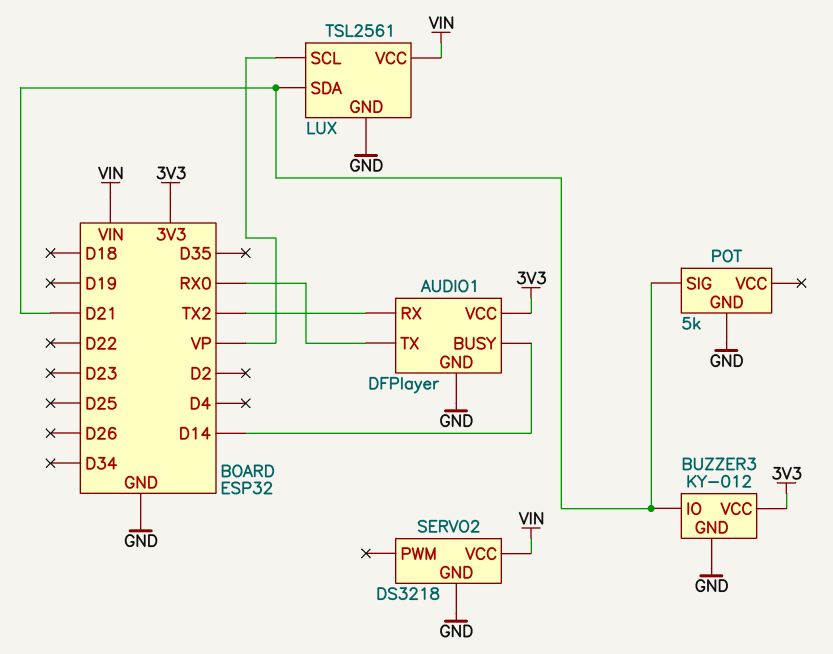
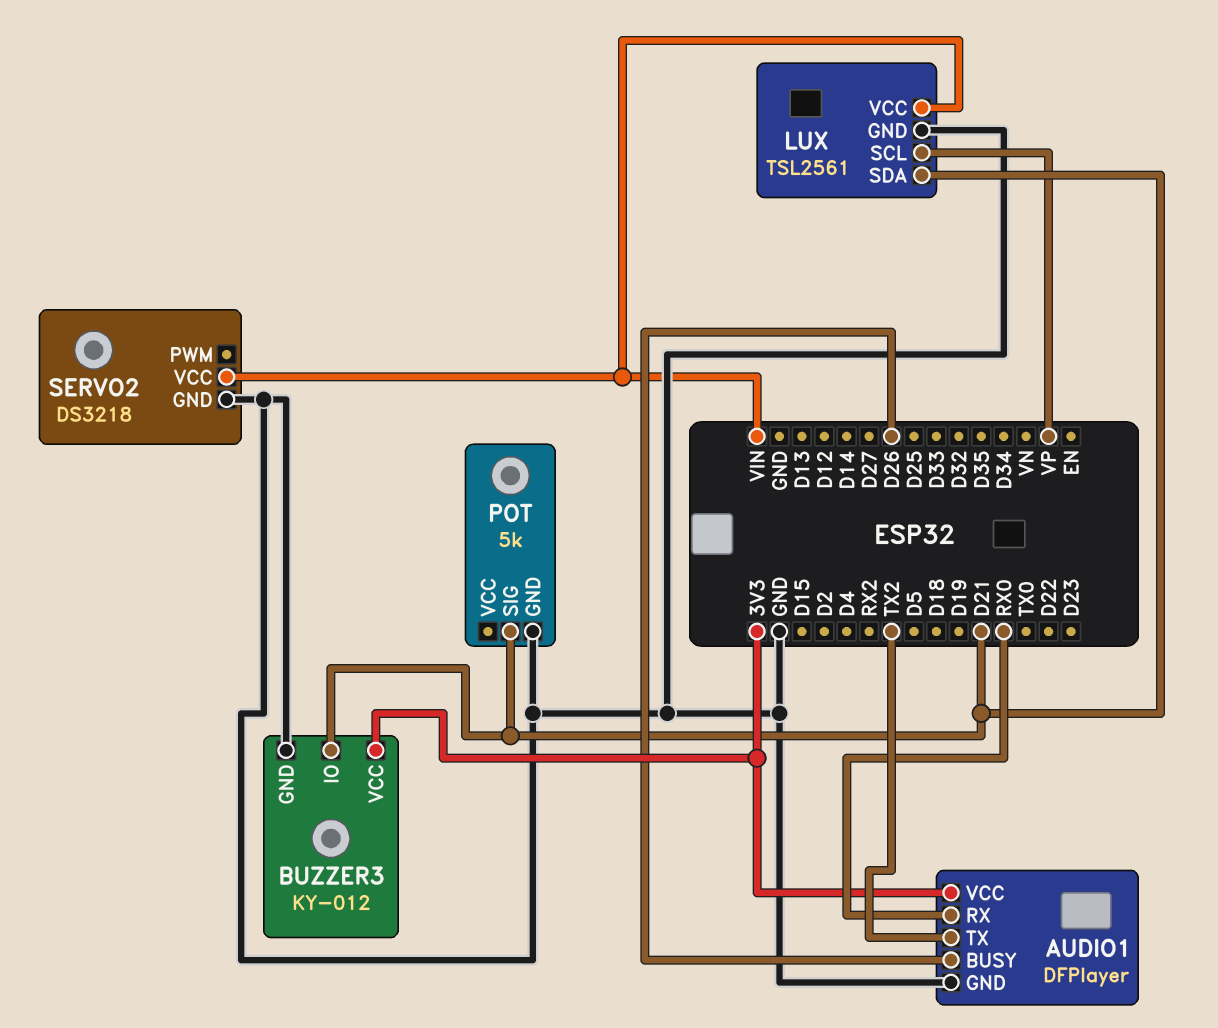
AUDIO1 pin BUSY: D14 -> D26
AUDIO1 pin RX: TX2 -> RX0
AUDIO1 pin TX: RX0 -> TX2

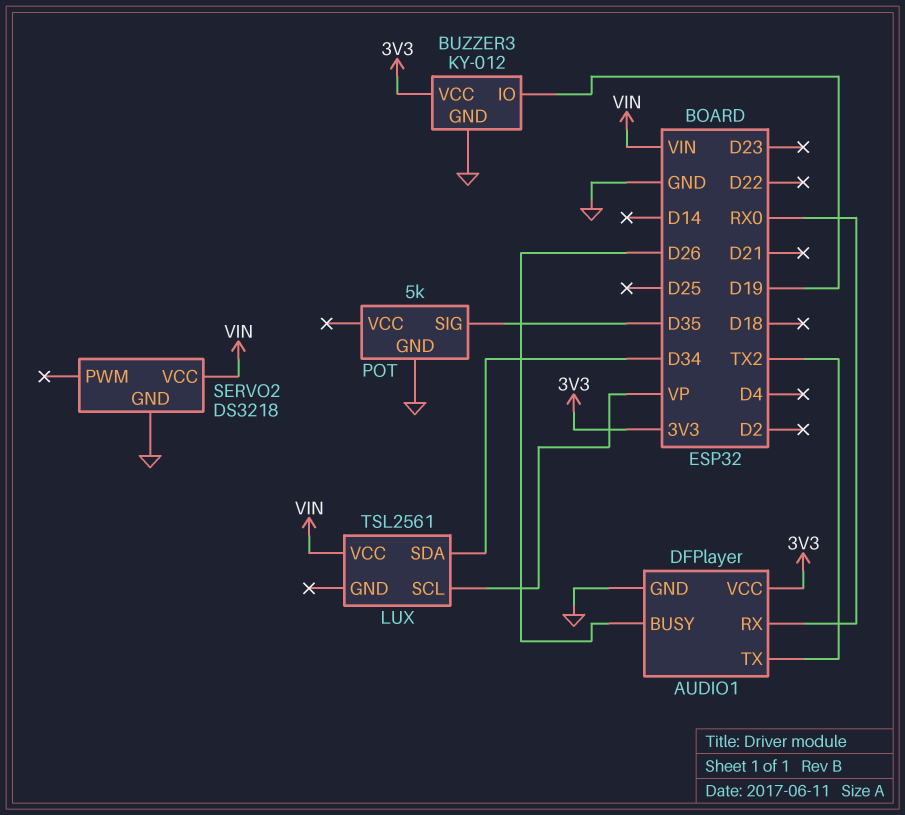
BUZZER3 pin IO: D21 -> D19
LUX pin GND: GND -> none
LUX pin SDA: D21 -> D34
POT pin SIG: D21 -> D35

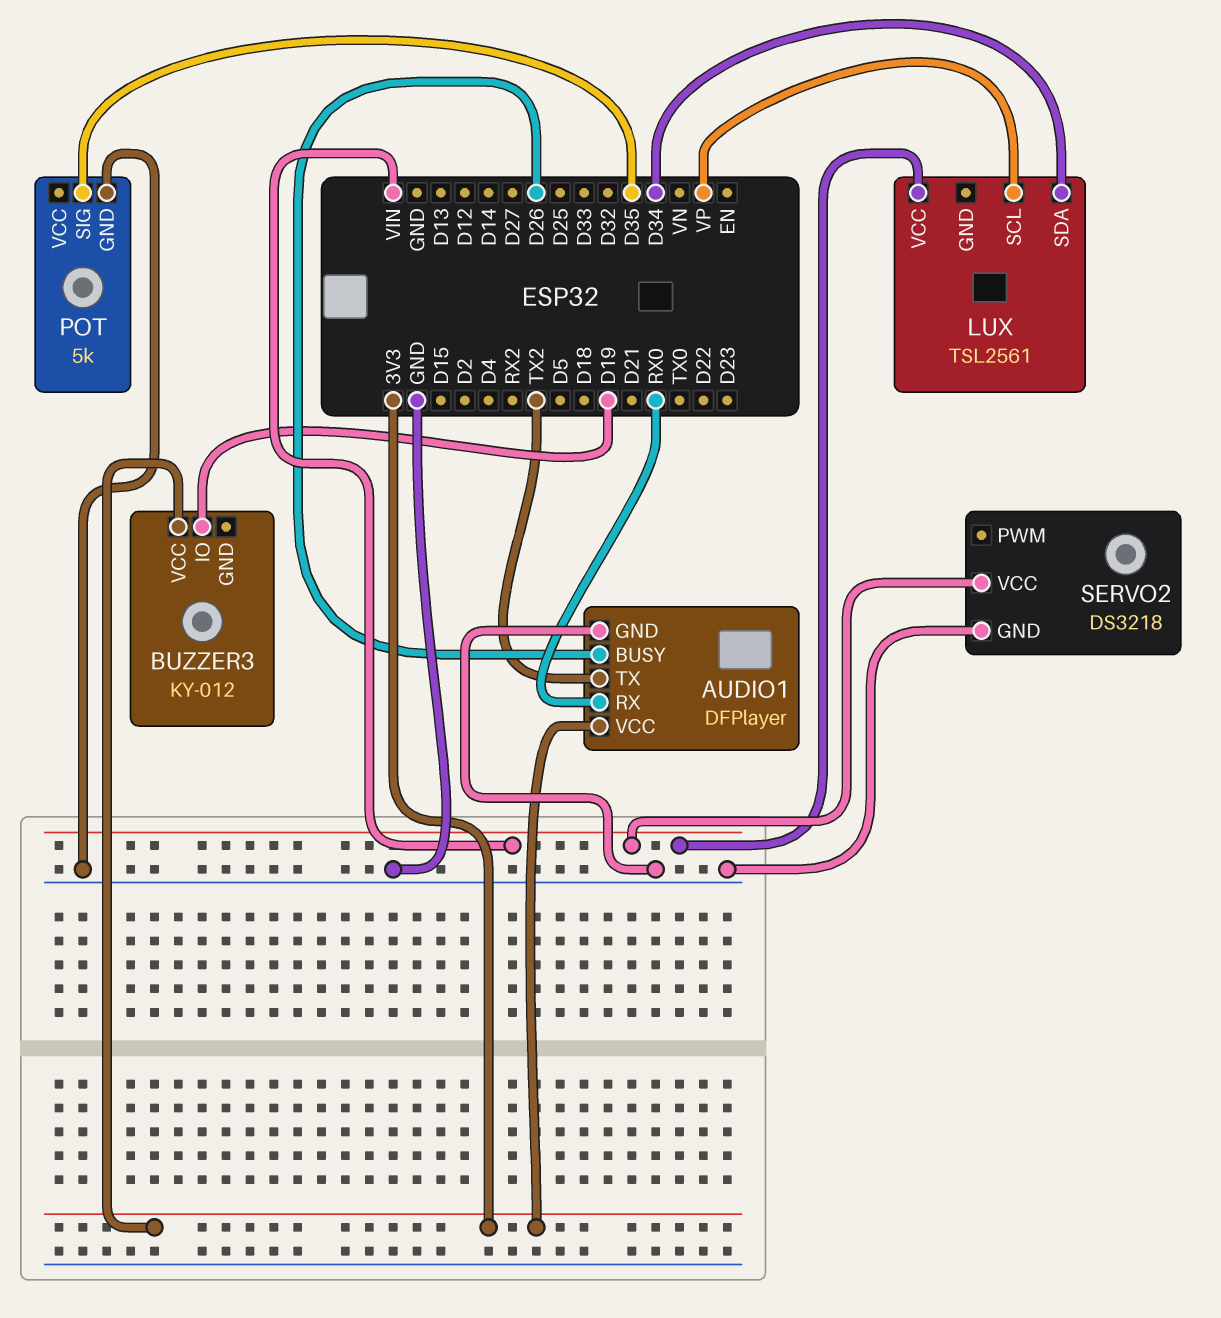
BUZZER3 pin GND: GND -> none

